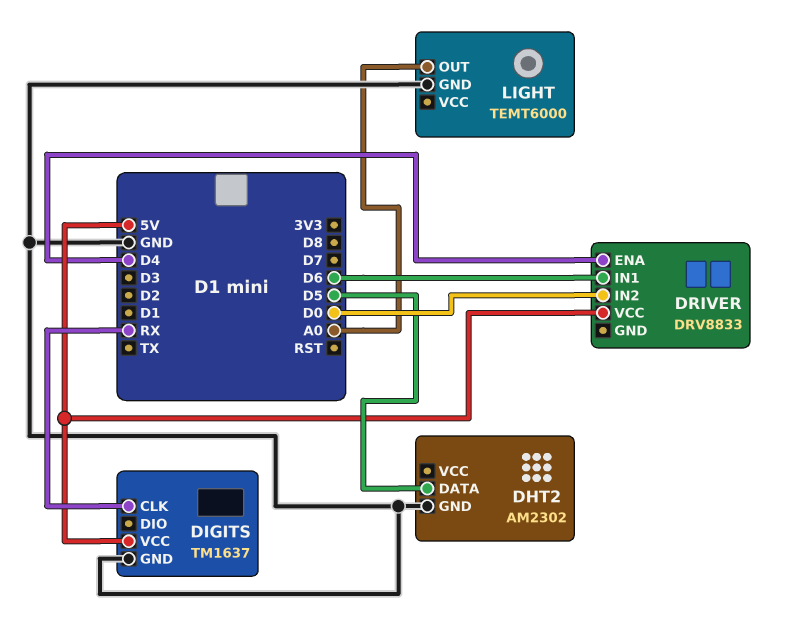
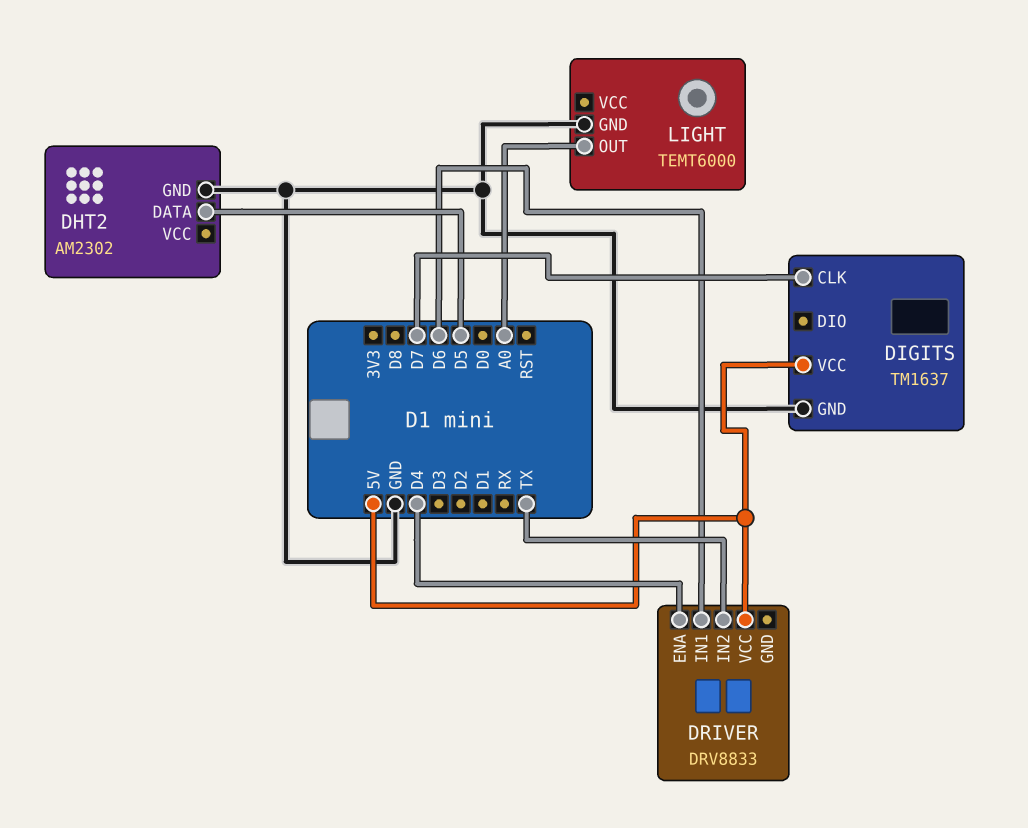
DIGITS pin CLK: RX -> D7
DRIVER pin IN2: D0 -> TX

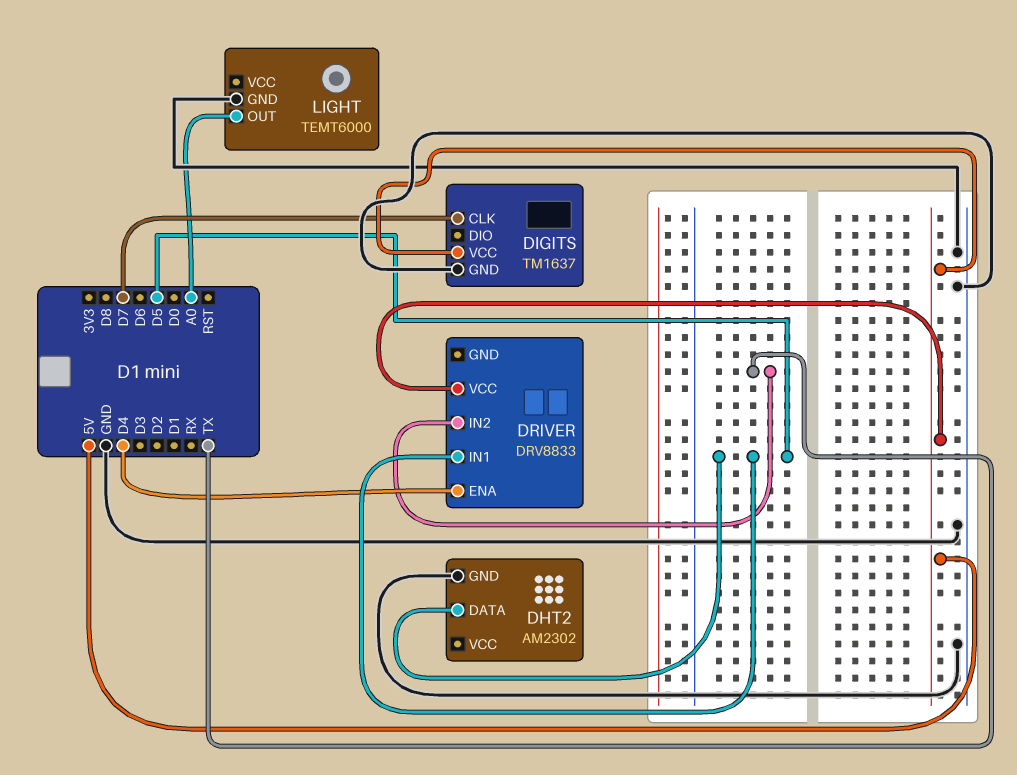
DRIVER pin IN1: D6 -> D5

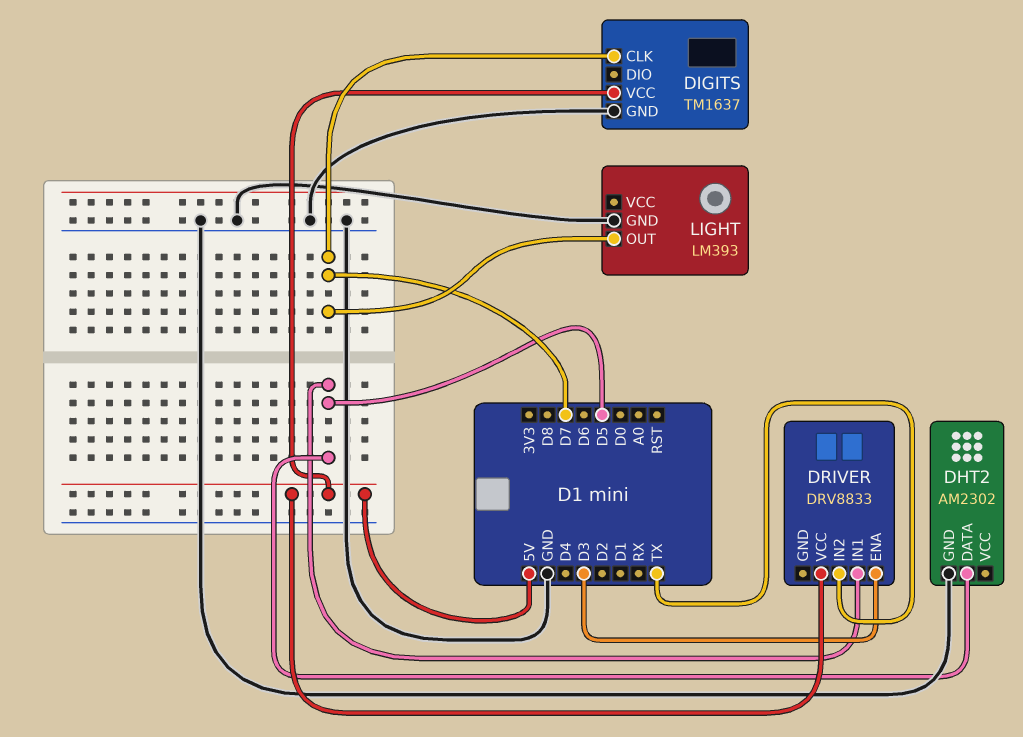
DRIVER pin ENA: D4 -> D3
LIGHT: TEMT6000 -> LM393
LIGHT pin OUT: A0 -> D7

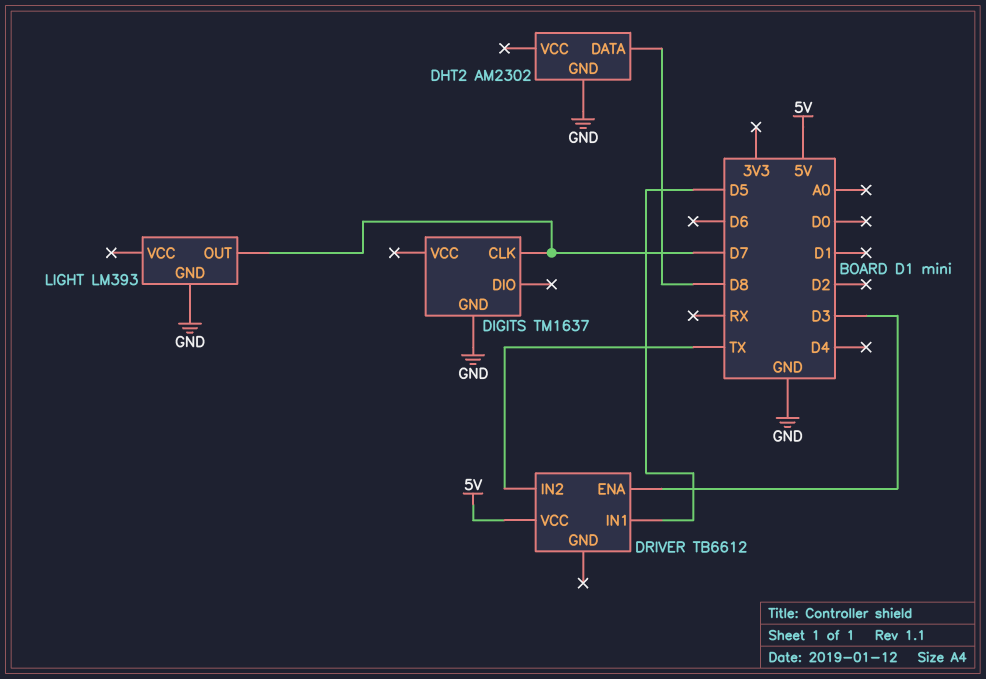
DHT2 pin DATA: D5 -> D8
DIGITS pin VCC: 5V -> none
DRIVER: DRV8833 -> TB6612

